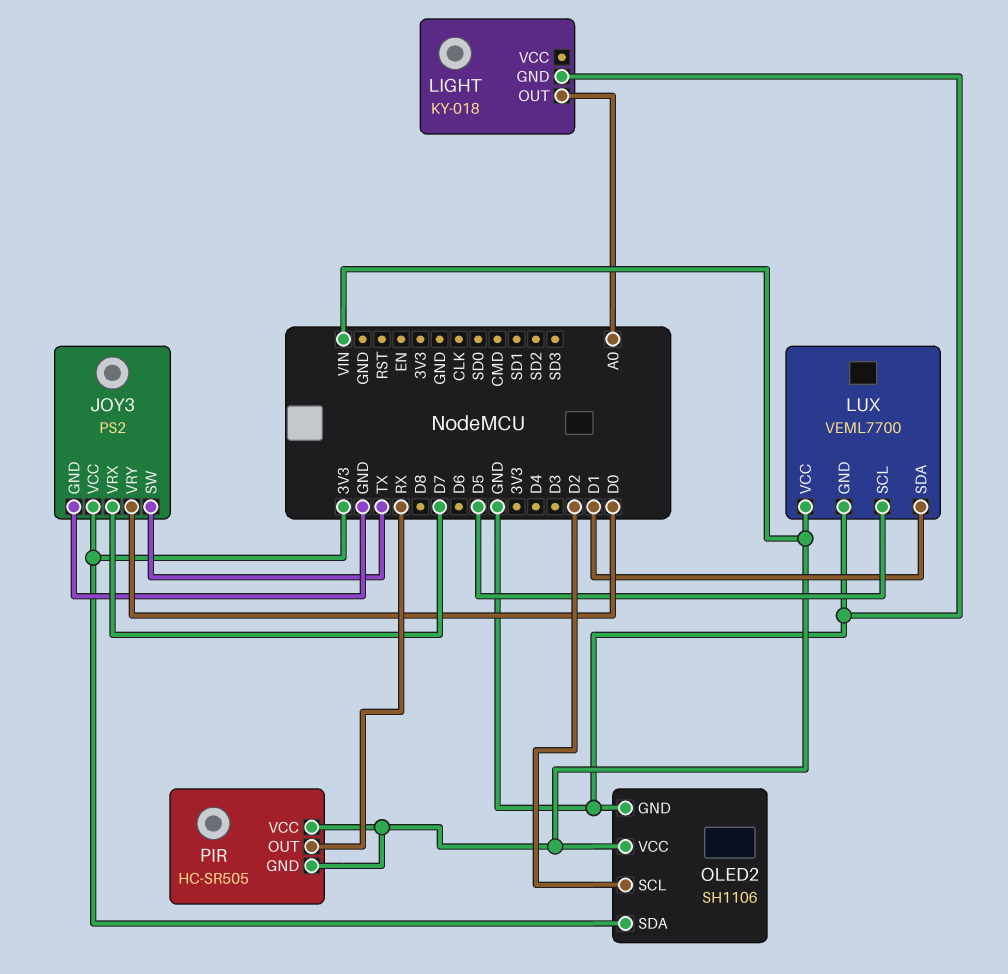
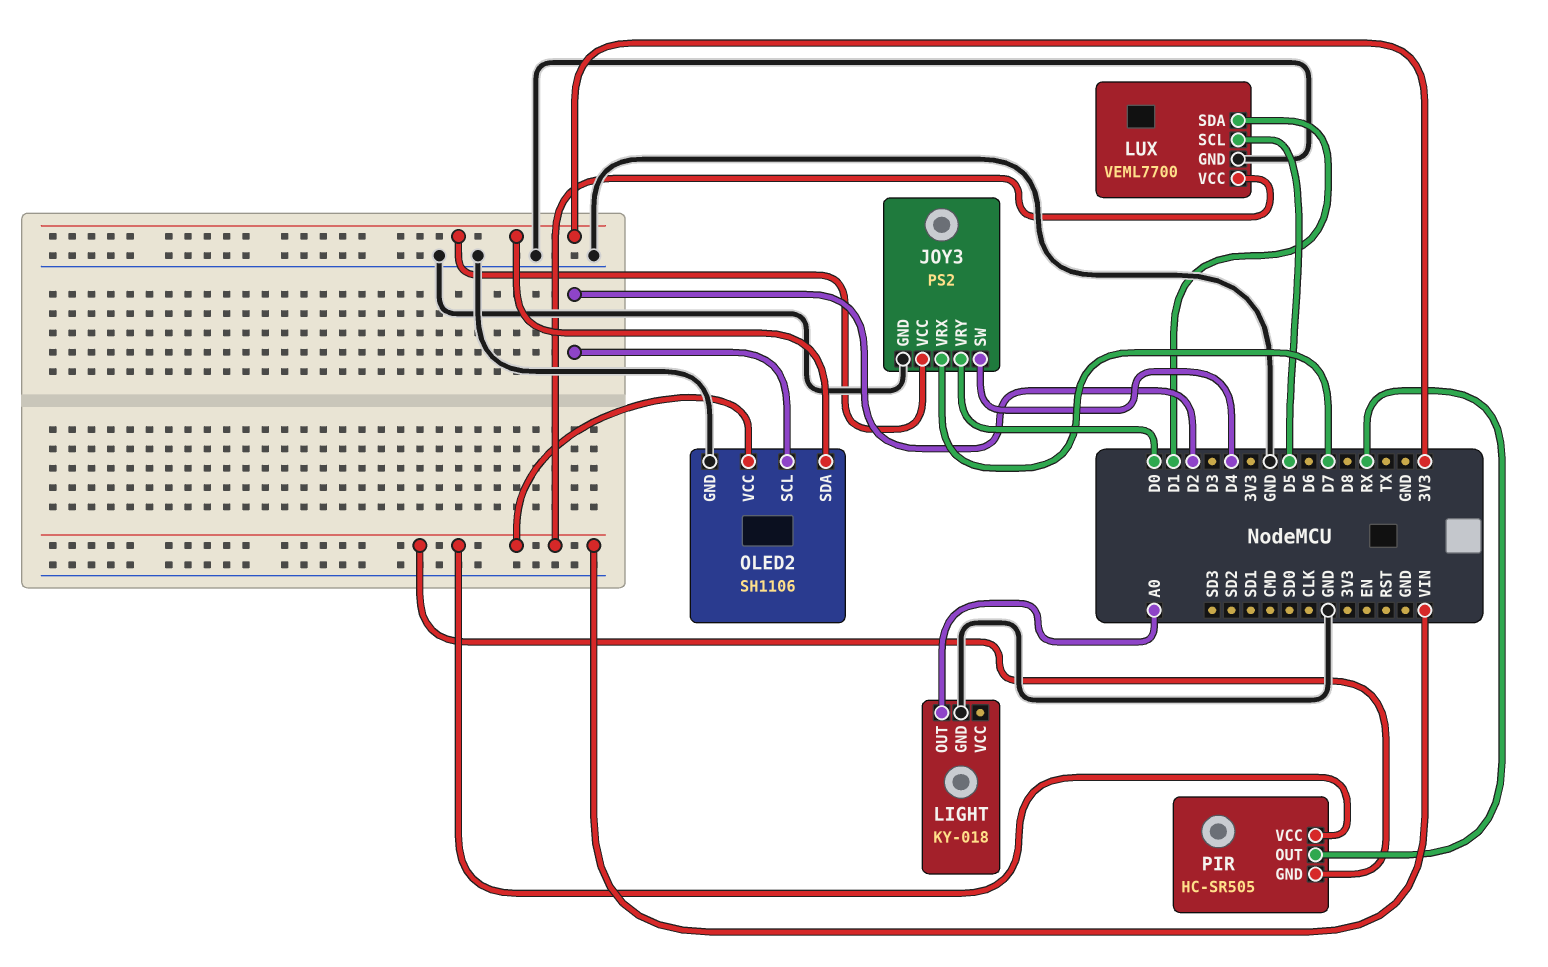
JOY3 pin SW: TX -> D4

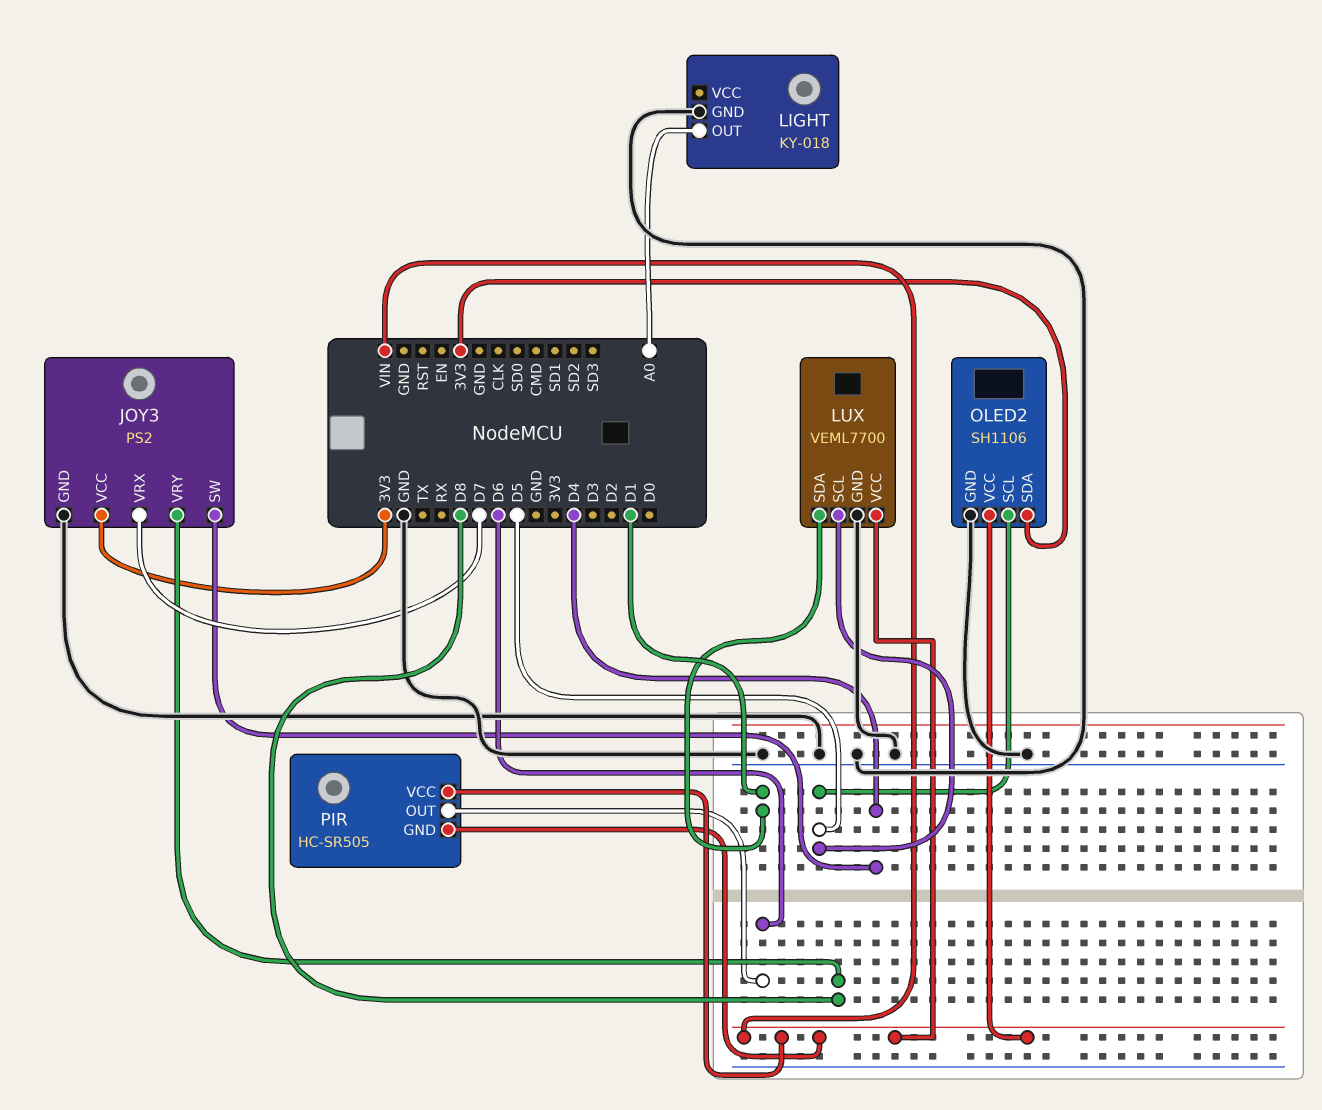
JOY3 pin VRY: D0 -> D8
OLED2 pin SCL: D2 -> D5
PIR pin OUT: RX -> D6

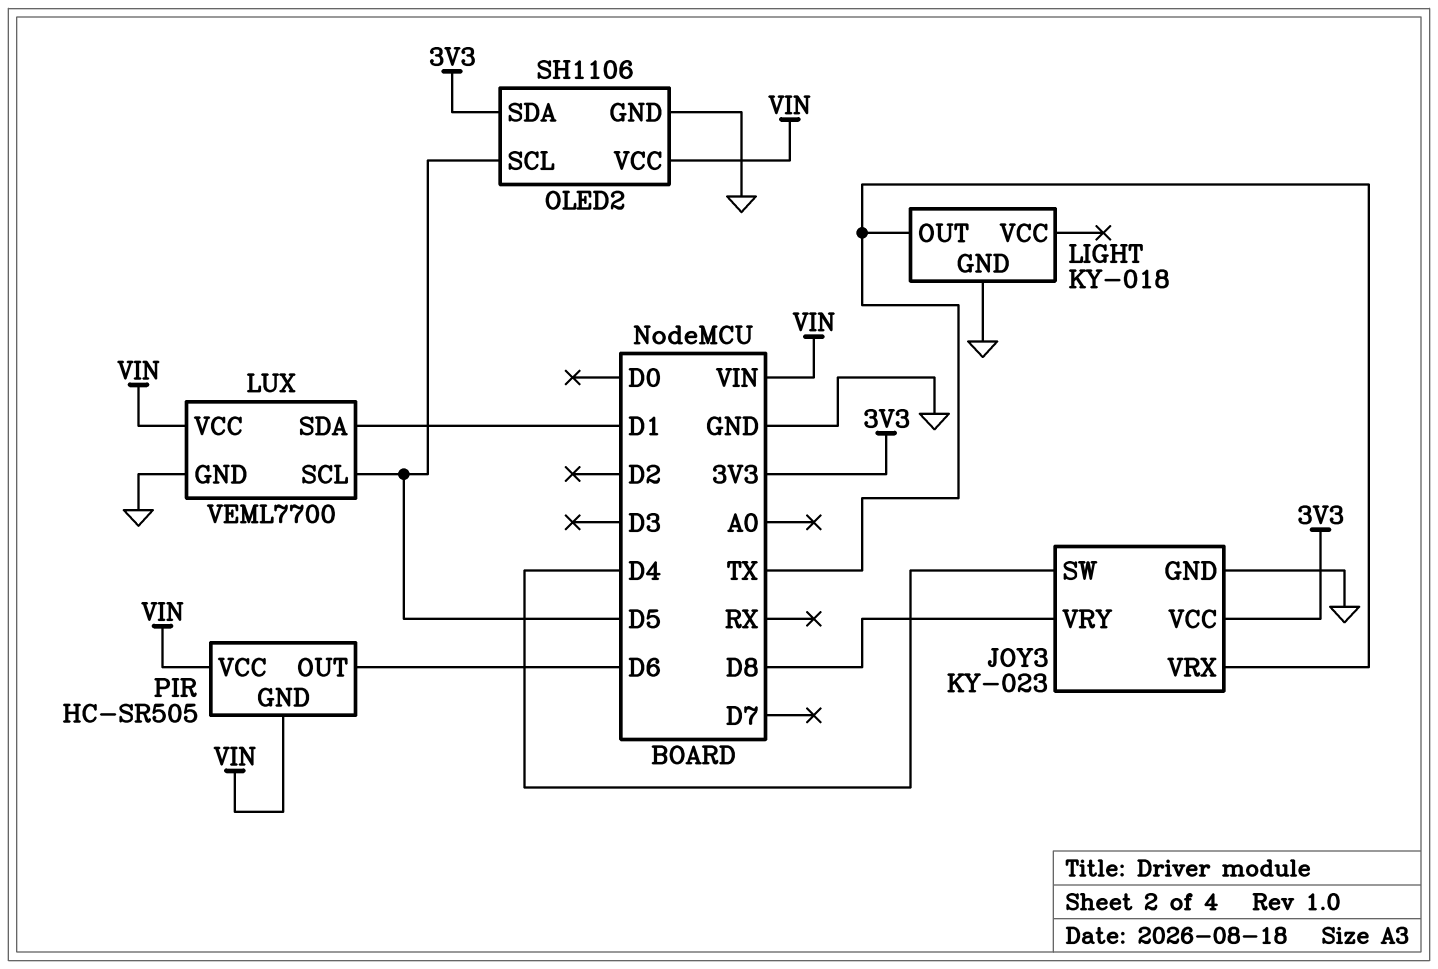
JOY3: PS2 -> KY-023
JOY3 pin VRX: D7 -> TX
LIGHT pin OUT: A0 -> TX

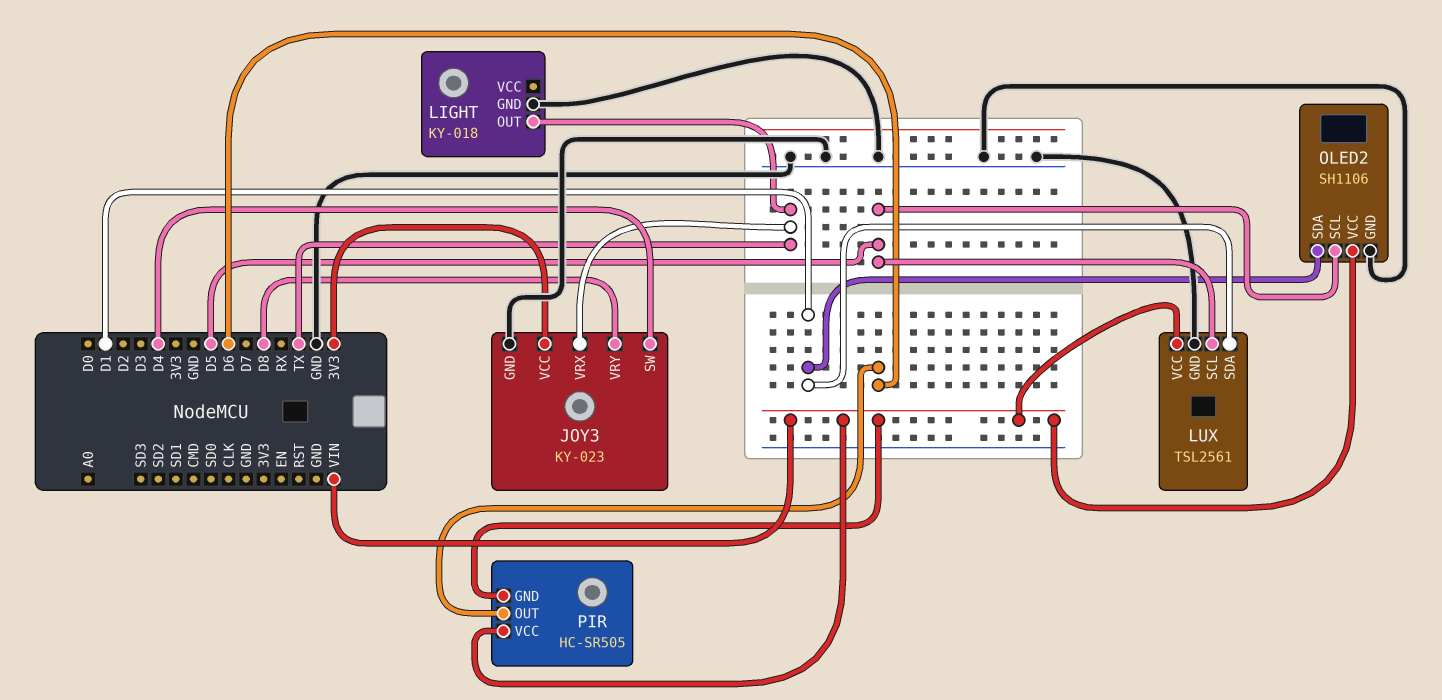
LUX: VEML7700 -> TSL2561
OLED2 pin SDA: 3V3 -> D1

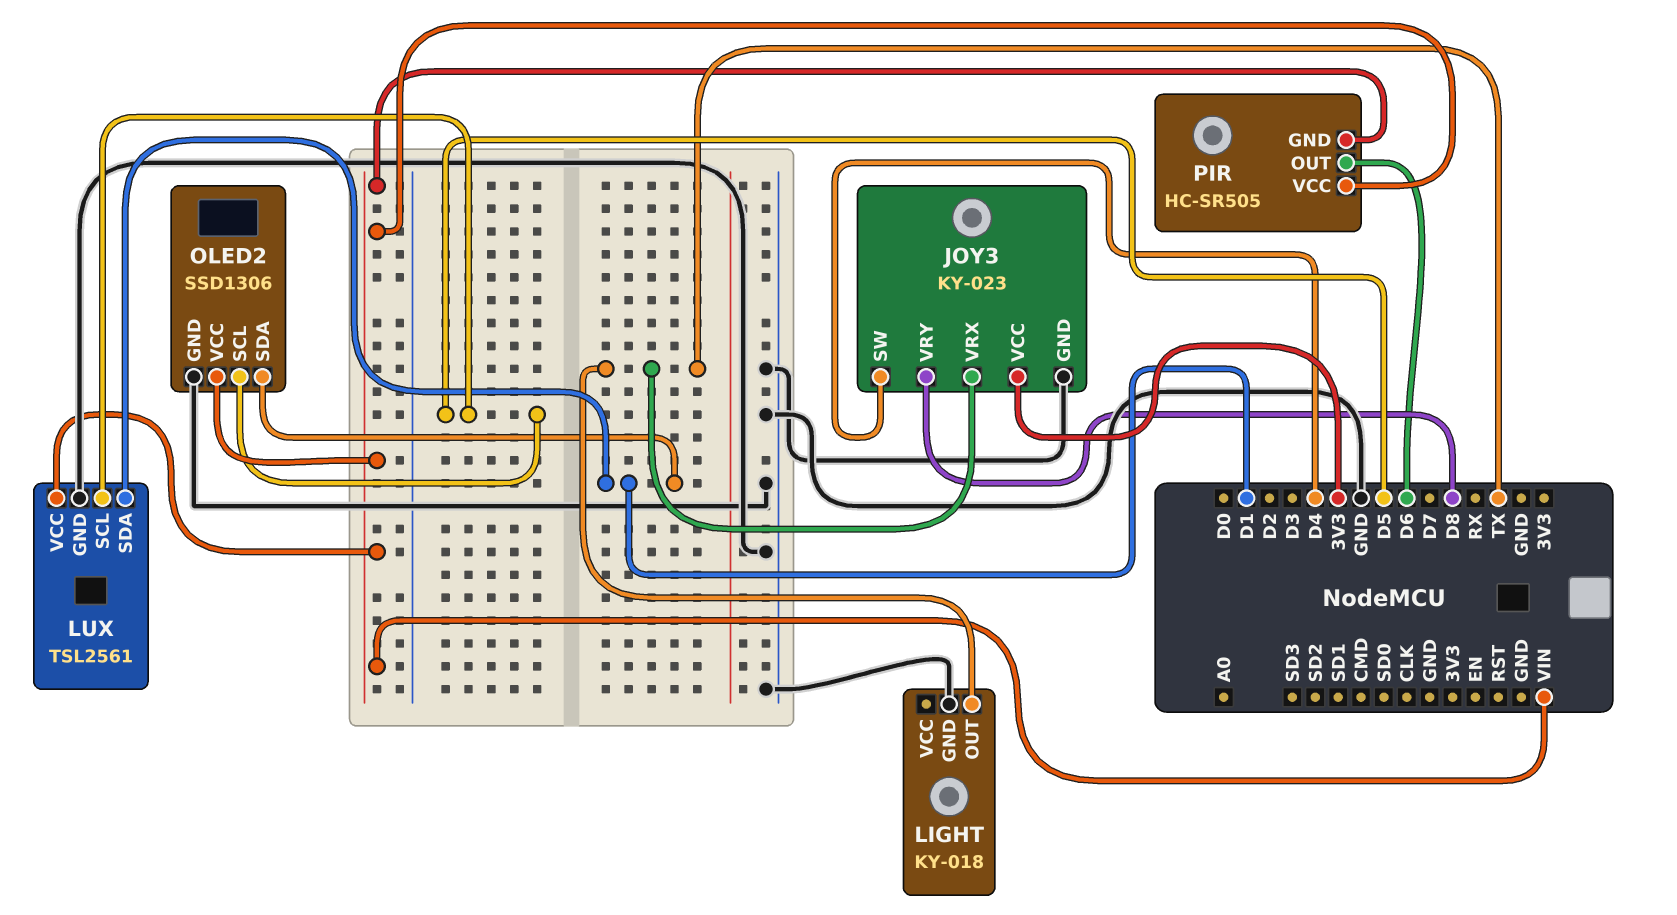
OLED2: SH1106 -> SSD1306

